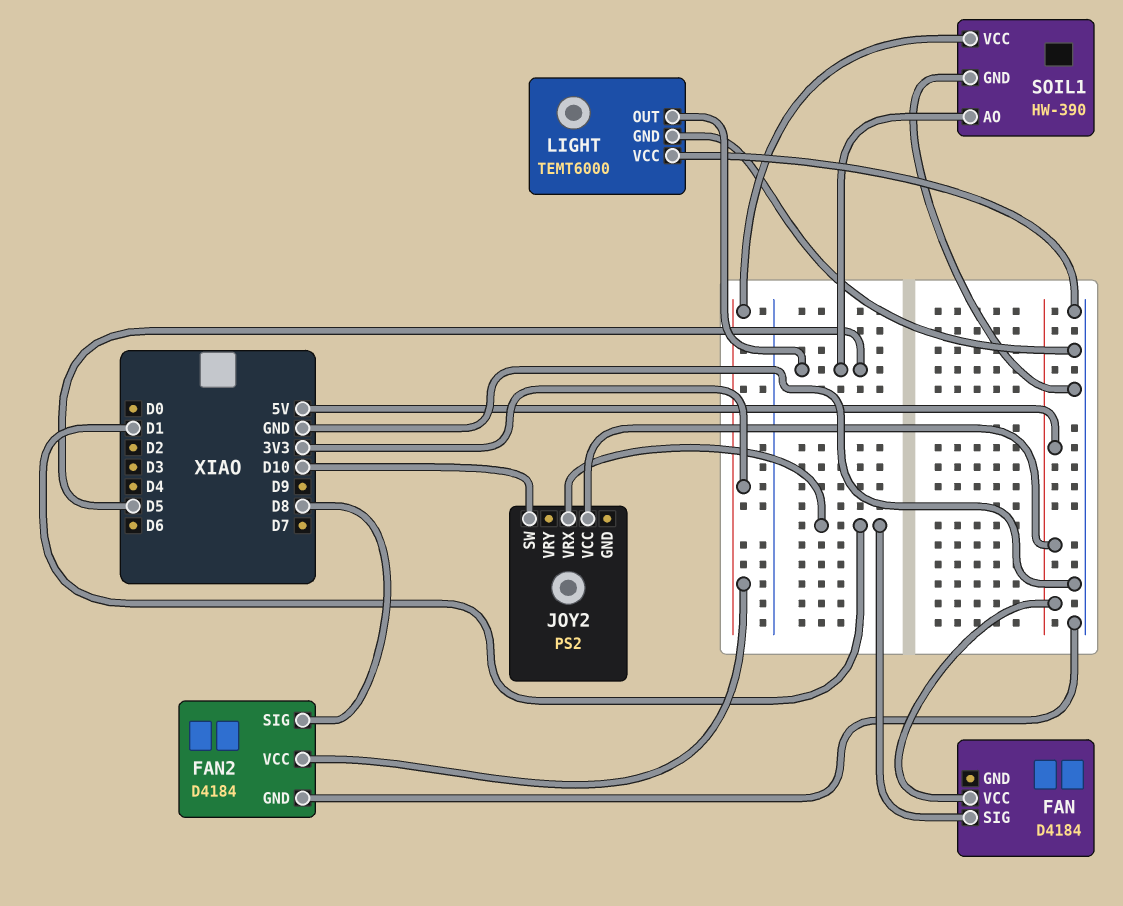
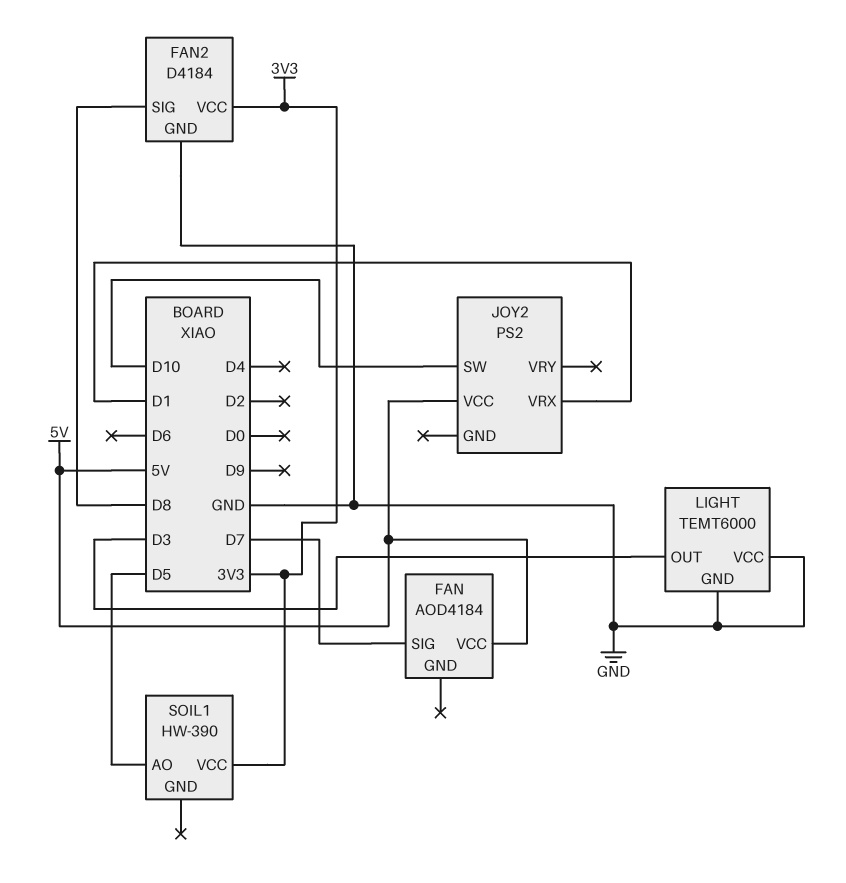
FAN: D4184 -> AOD4184
FAN pin SIG: D1 -> D7
LIGHT pin OUT: D5 -> D3
SOIL1 pin GND: GND -> none

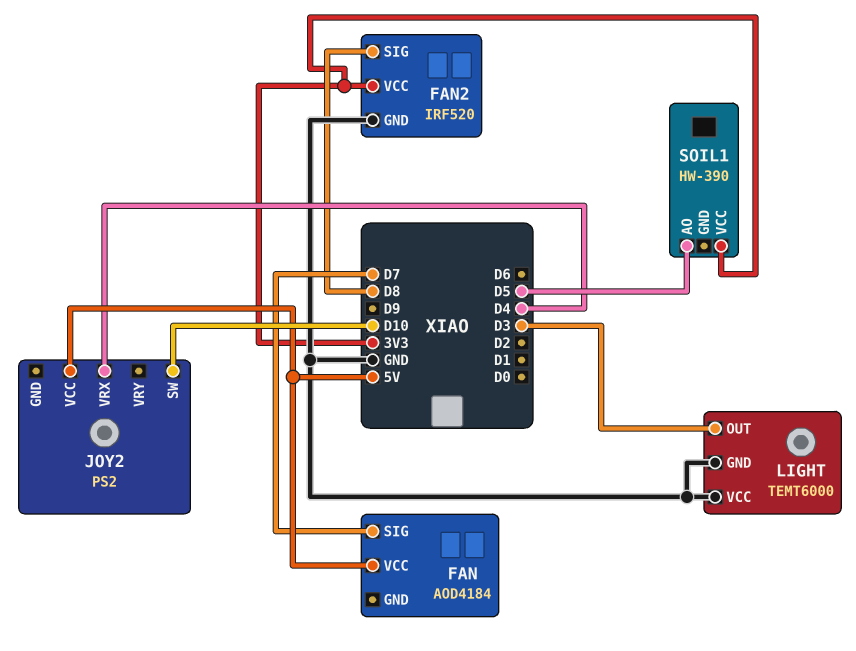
FAN2: D4184 -> IRF520
JOY2 pin VRX: D1 -> D4

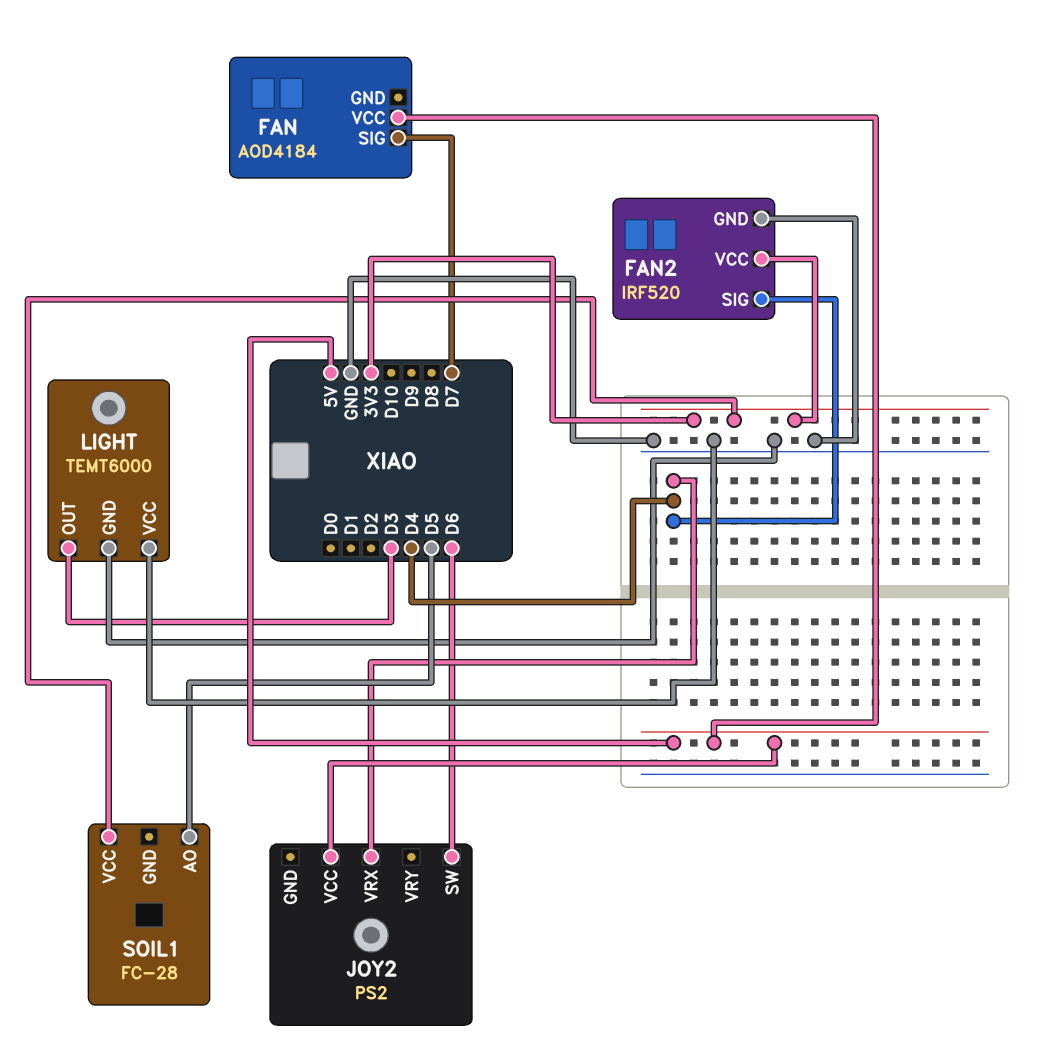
FAN2 pin SIG: D8 -> D4
JOY2 pin SW: D10 -> D6
SOIL1: HW-390 -> FC-28

